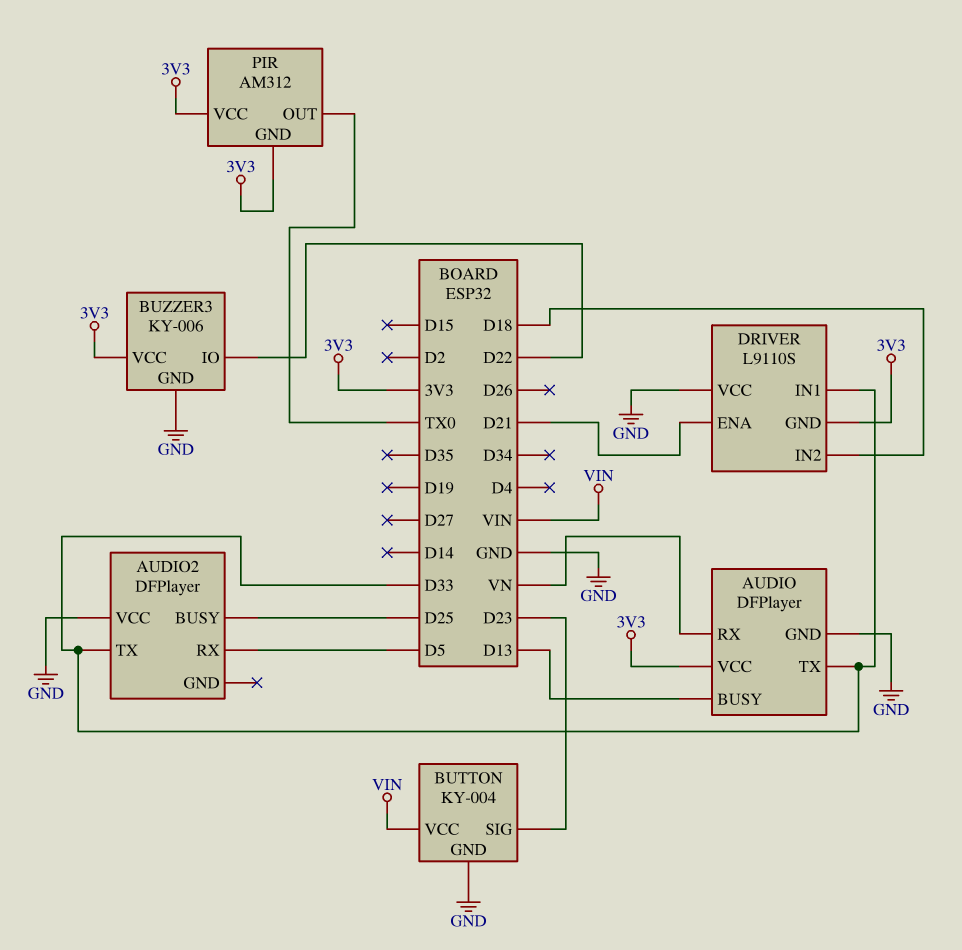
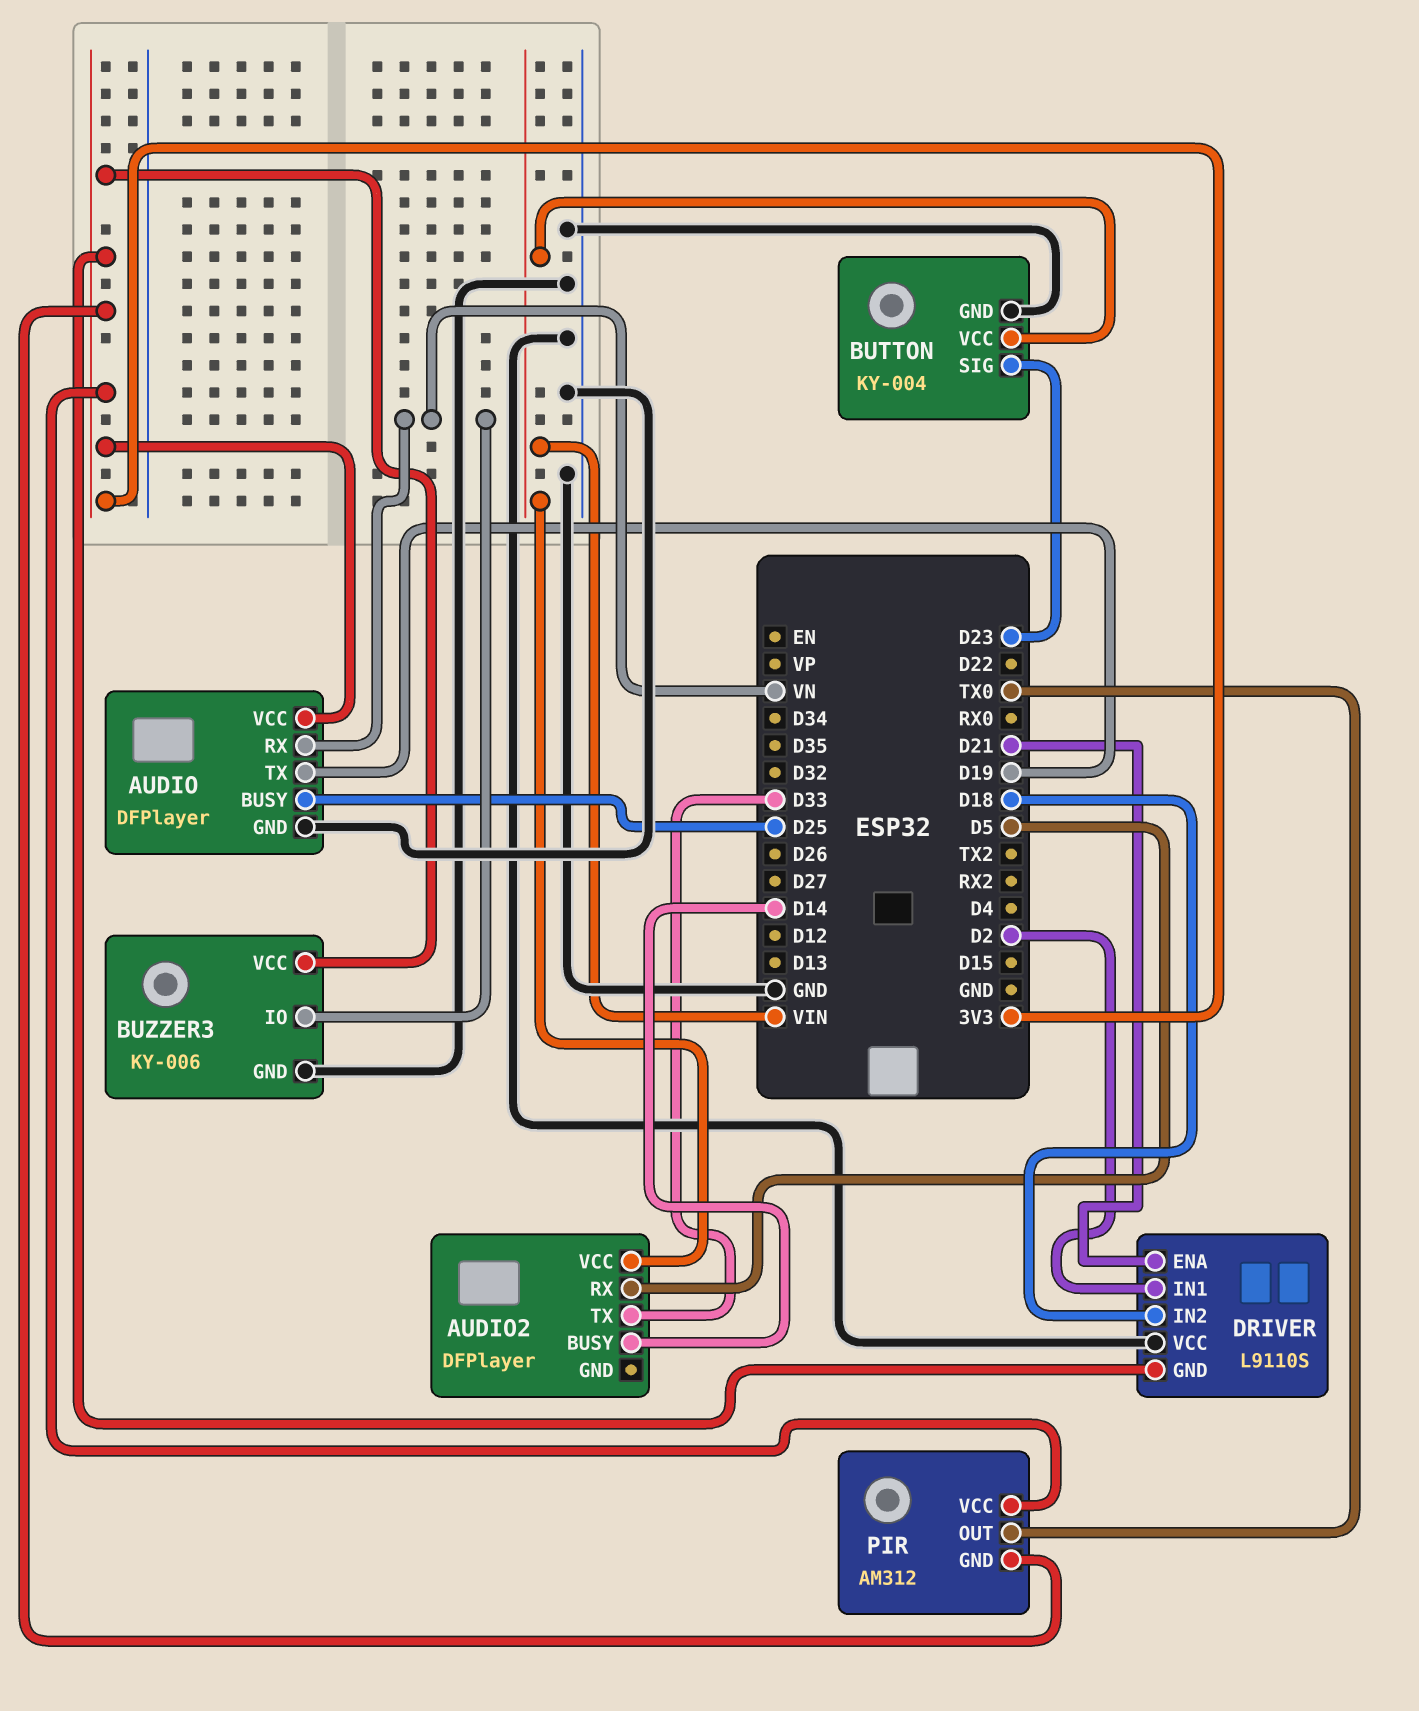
AUDIO pin BUSY: D13 -> D25
AUDIO pin TX: D33 -> D19
AUDIO2 pin BUSY: D25 -> D14
AUDIO2 pin VCC: GND -> VIN
BUZZER3 pin IO: D22 -> VN
DRIVER pin IN1: D33 -> D2

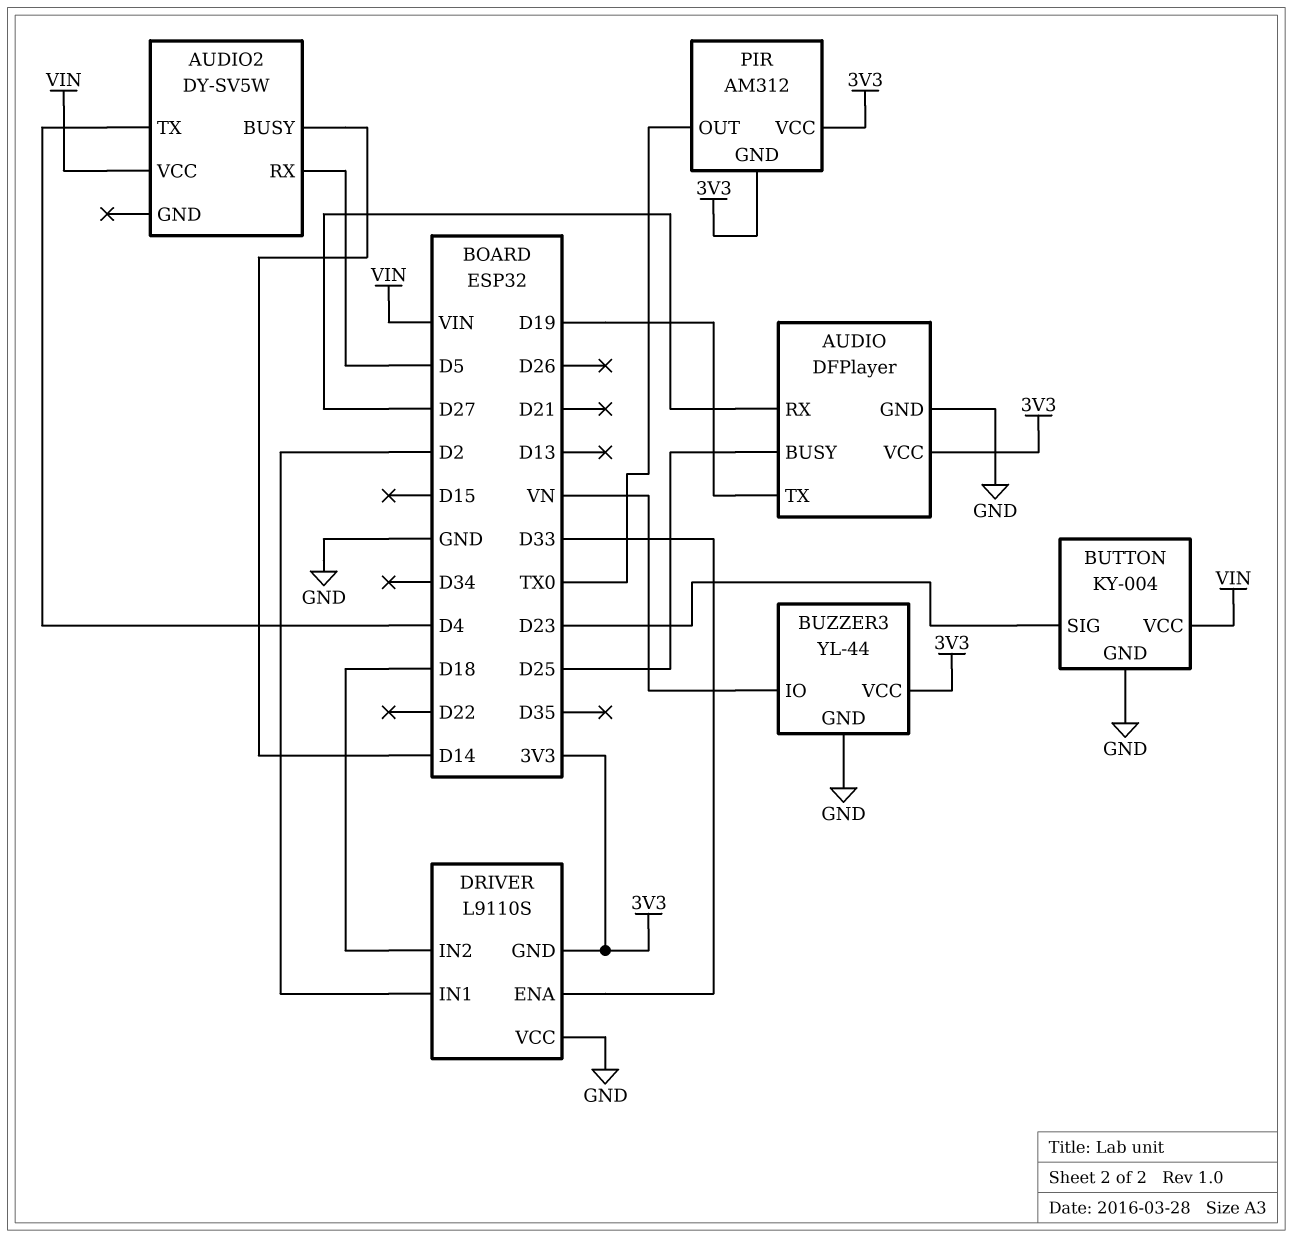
AUDIO pin RX: VN -> D27
AUDIO2: DFPlayer -> DY-SV5W
AUDIO2 pin TX: D33 -> D4
BUZZER3: KY-006 -> YL-44
DRIVER pin ENA: D21 -> D33

